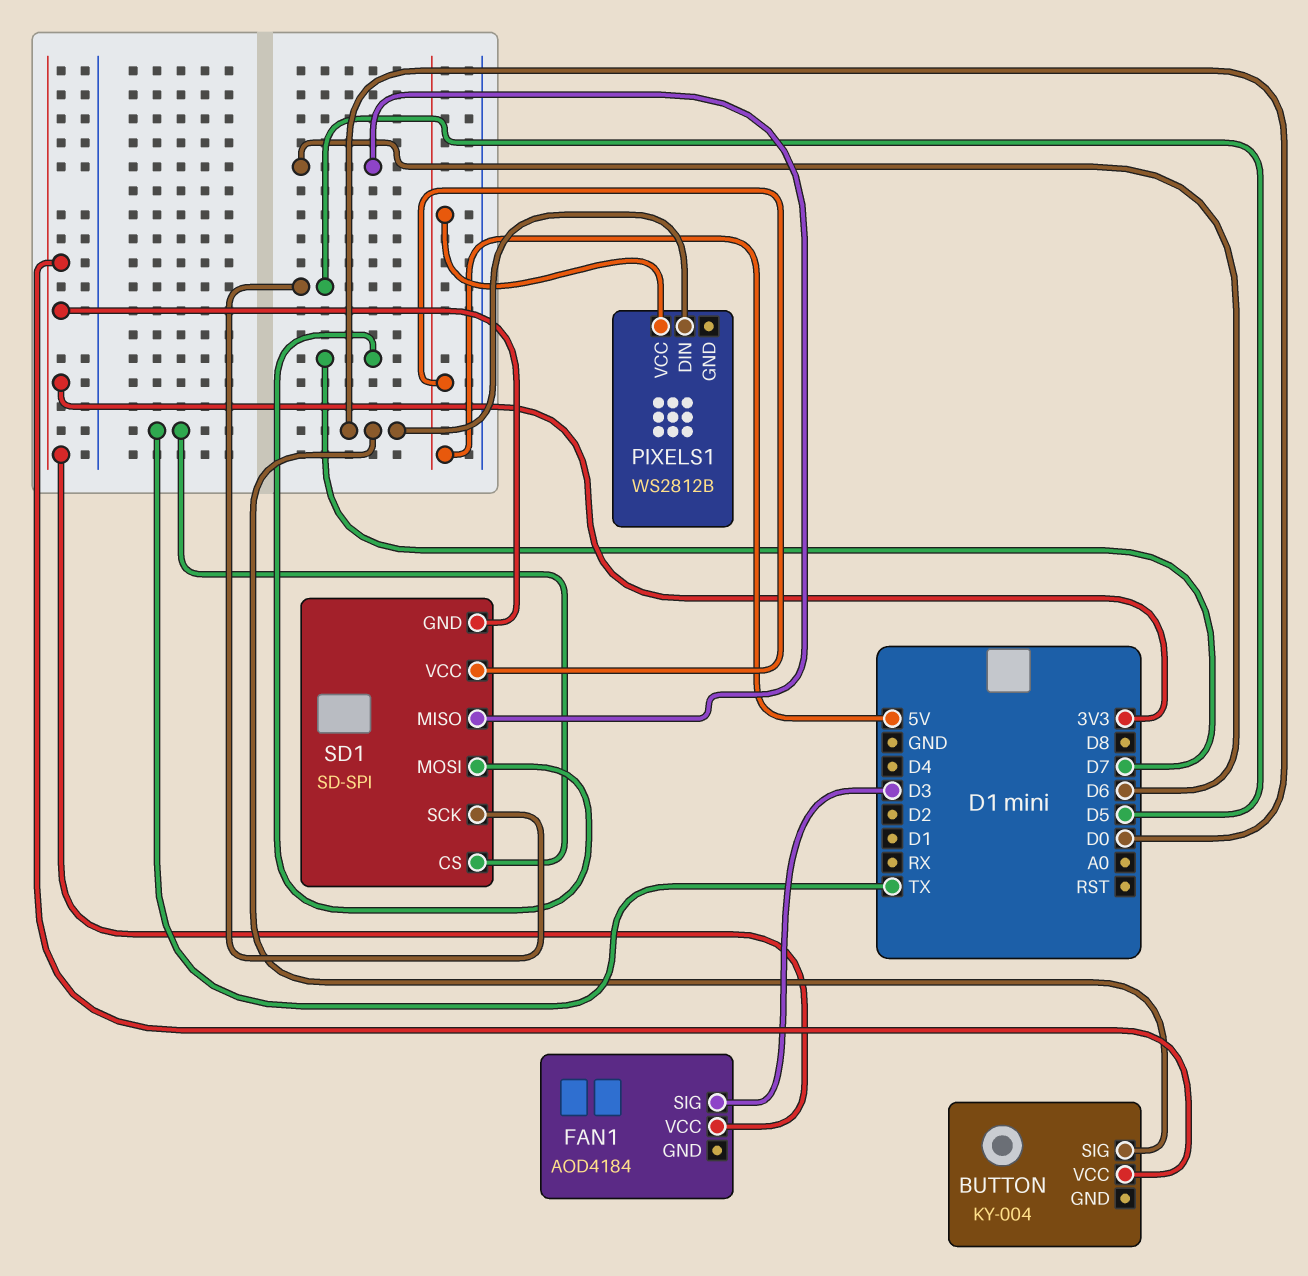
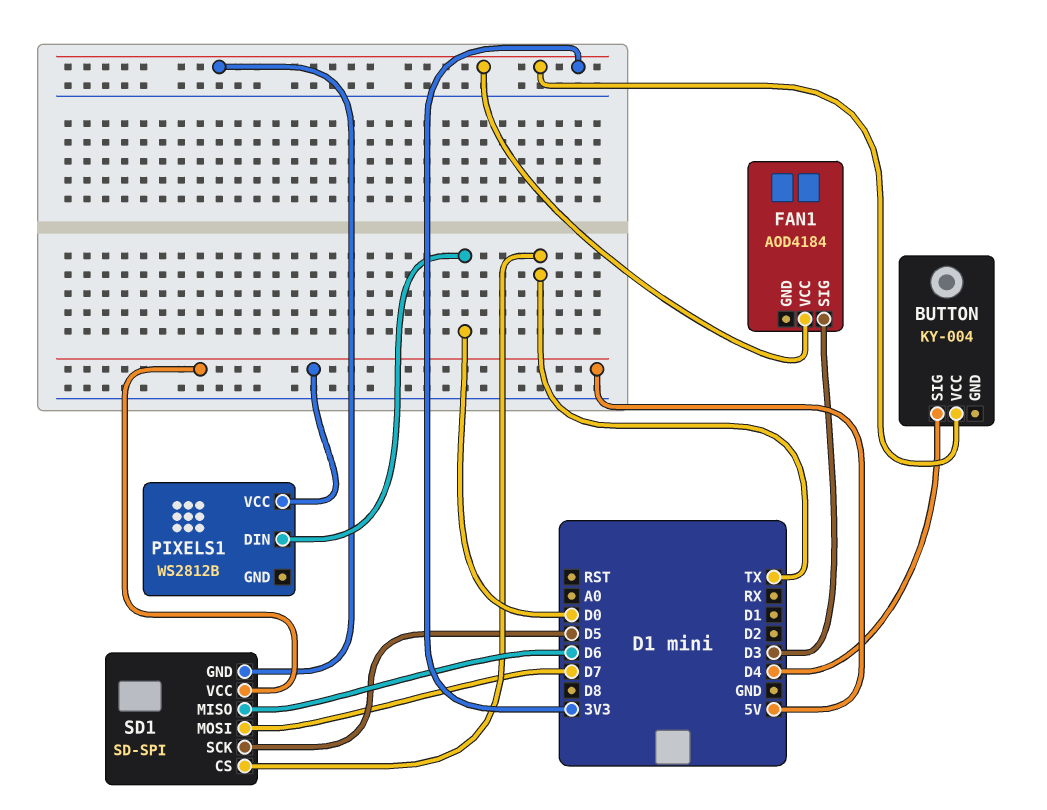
BUTTON pin SIG: D0 -> D4

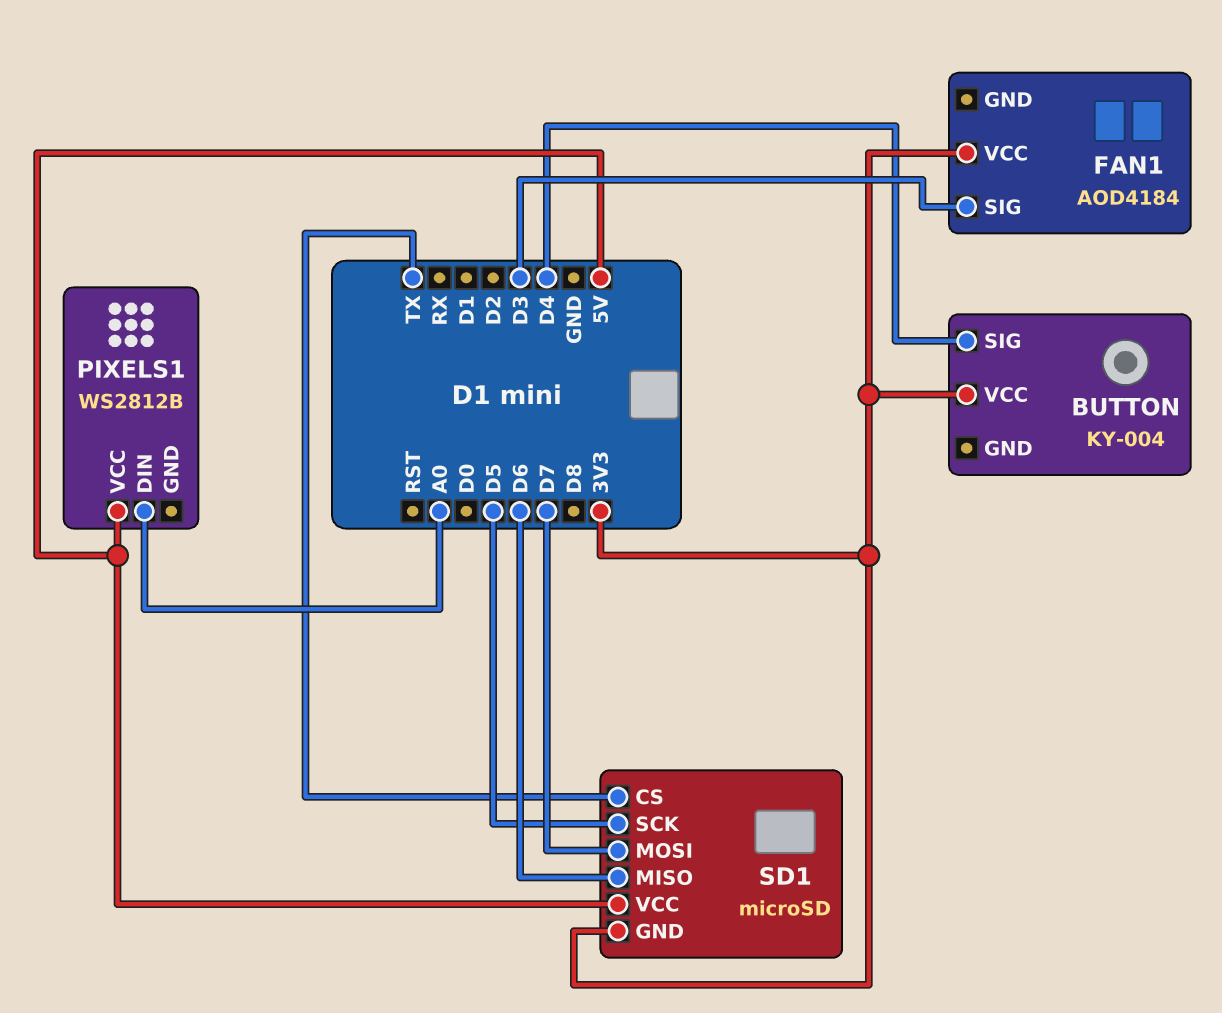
PIXELS1 pin DIN: D0 -> A0
SD1: SD-SPI -> microSD

